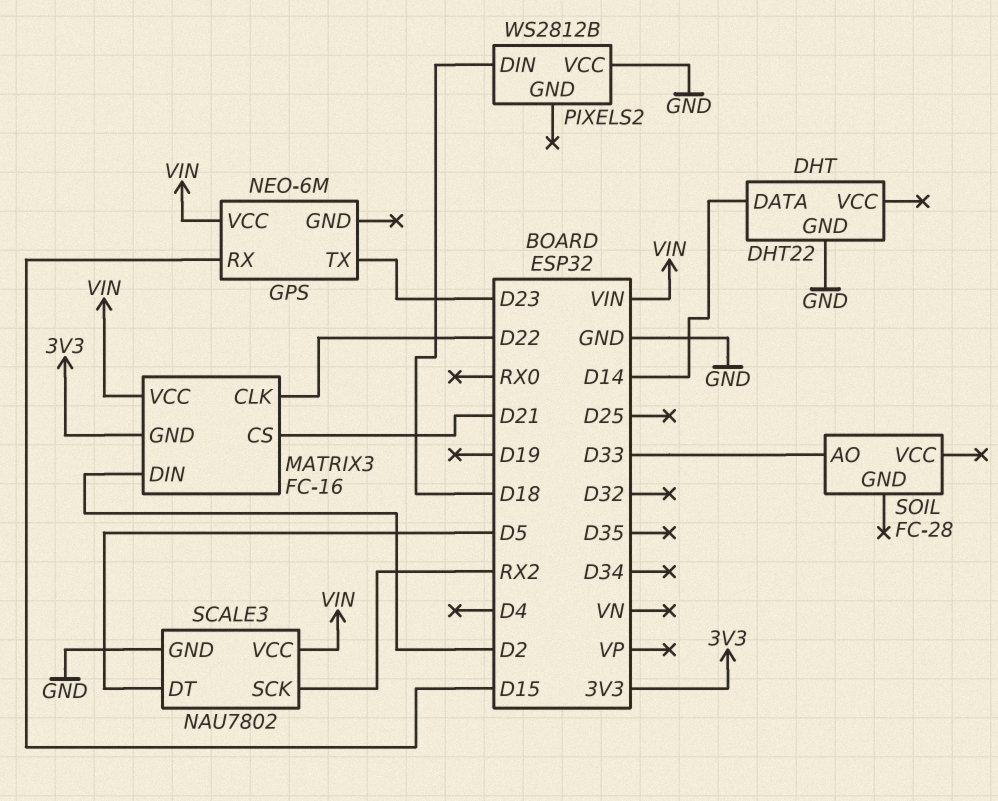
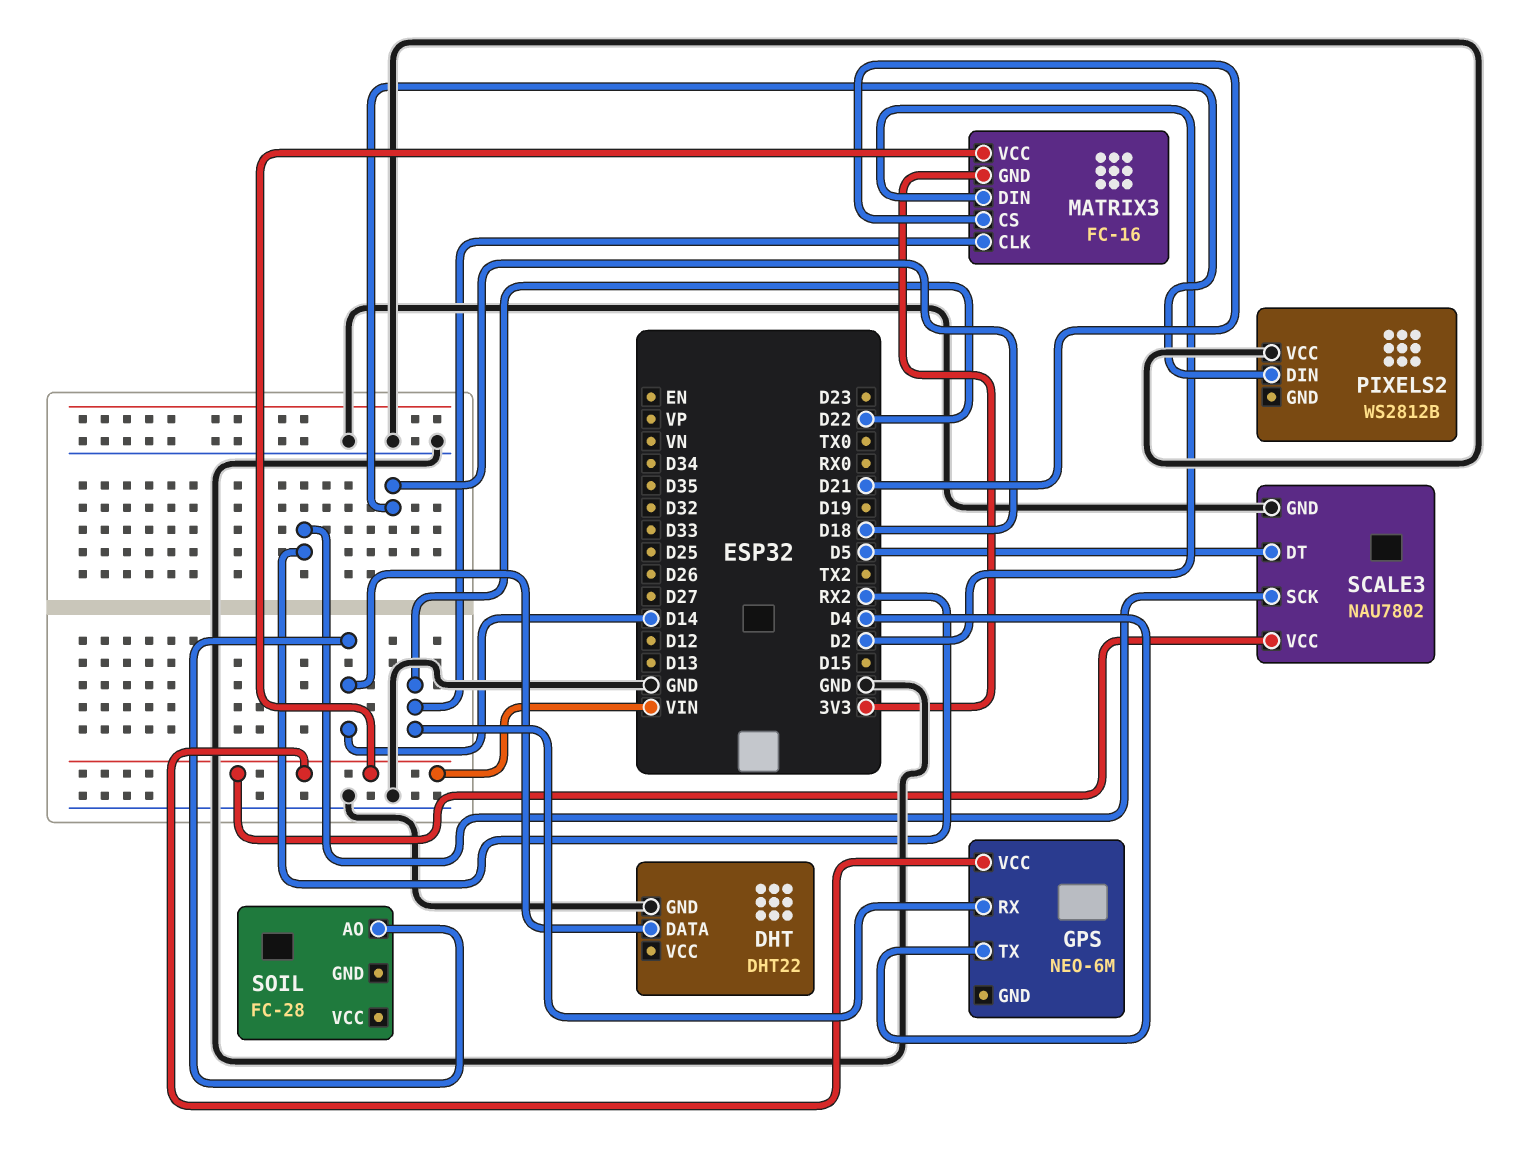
GPS pin RX: D15 -> D22
GPS pin TX: D23 -> D4
SOIL pin AO: D33 -> D14

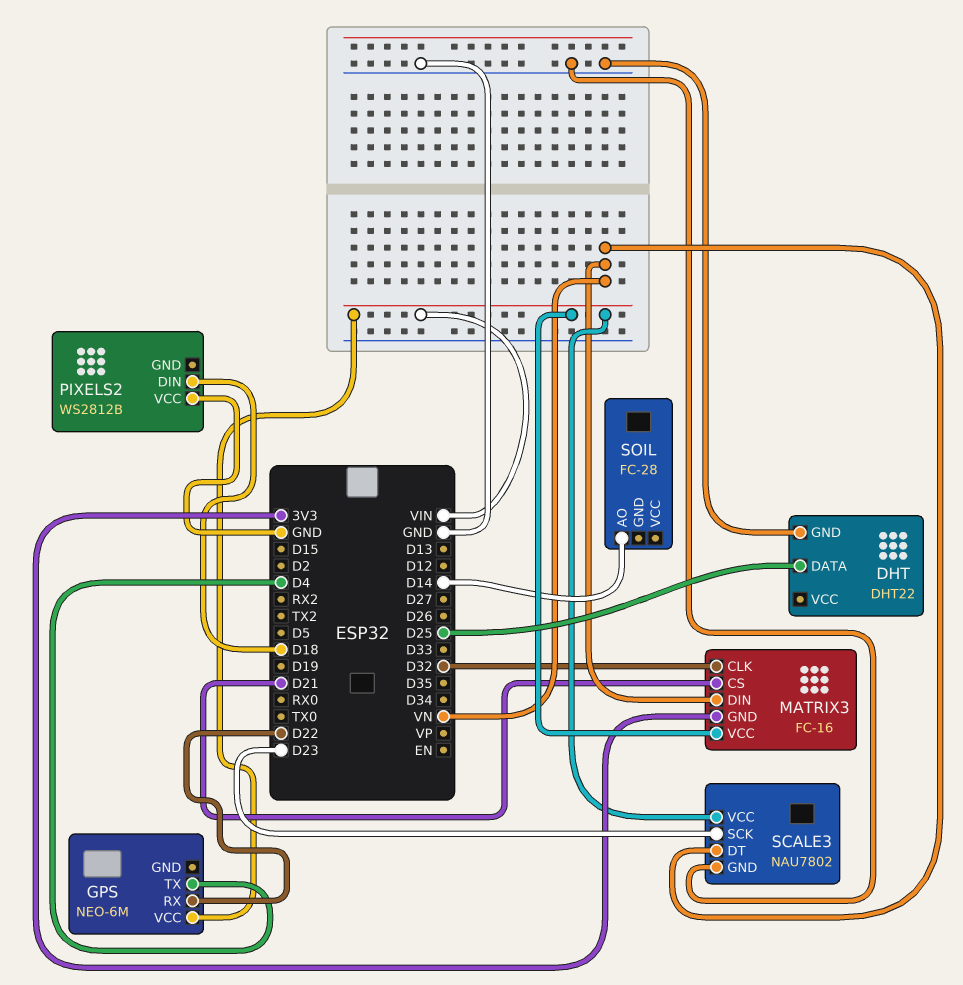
DHT pin DATA: D14 -> D25
MATRIX3 pin CLK: D22 -> D32
MATRIX3 pin DIN: D2 -> VN
SCALE3 pin DT: D5 -> VN
SCALE3 pin SCK: RX2 -> D23

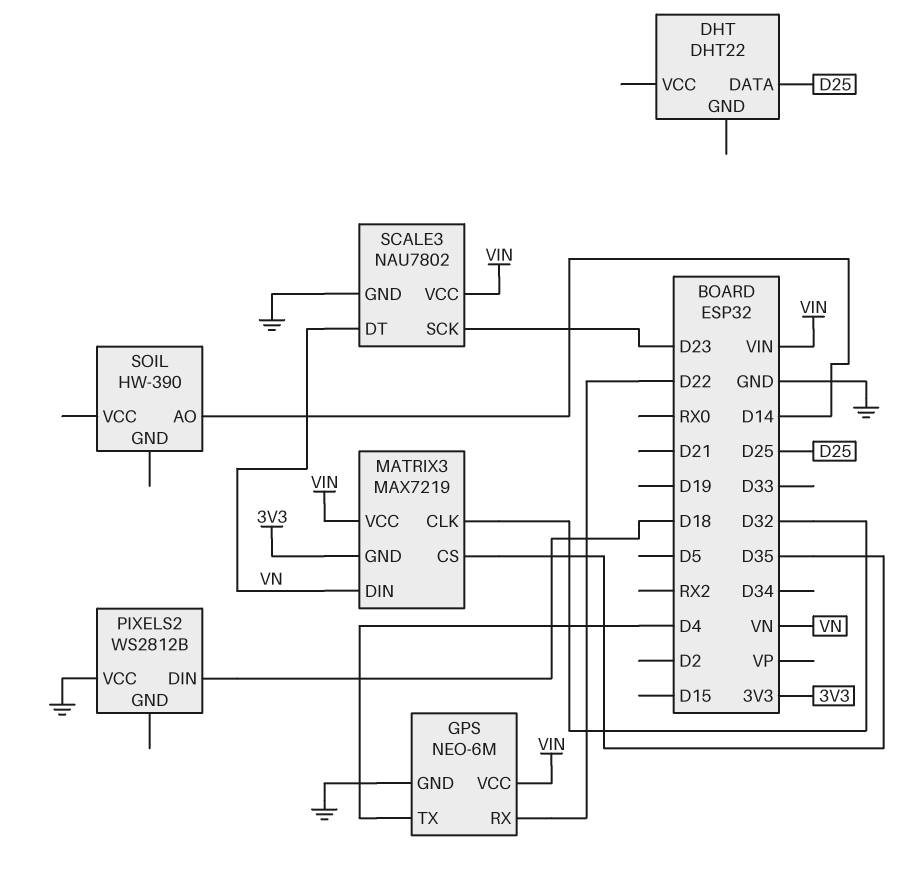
DHT pin GND: GND -> none
GPS pin GND: none -> GND
MATRIX3: FC-16 -> MAX7219
MATRIX3 pin CS: D21 -> D35
SOIL: FC-28 -> HW-390

